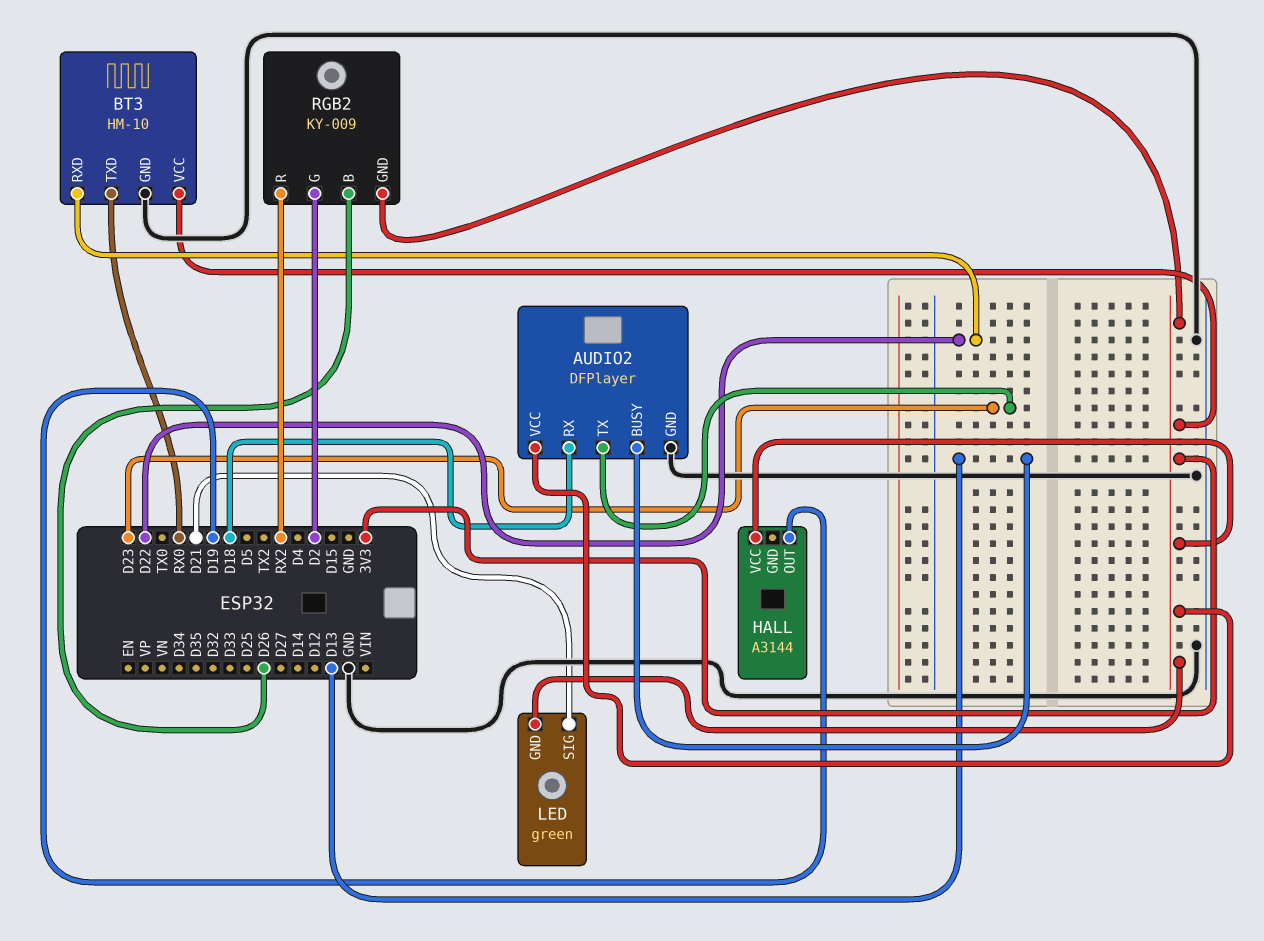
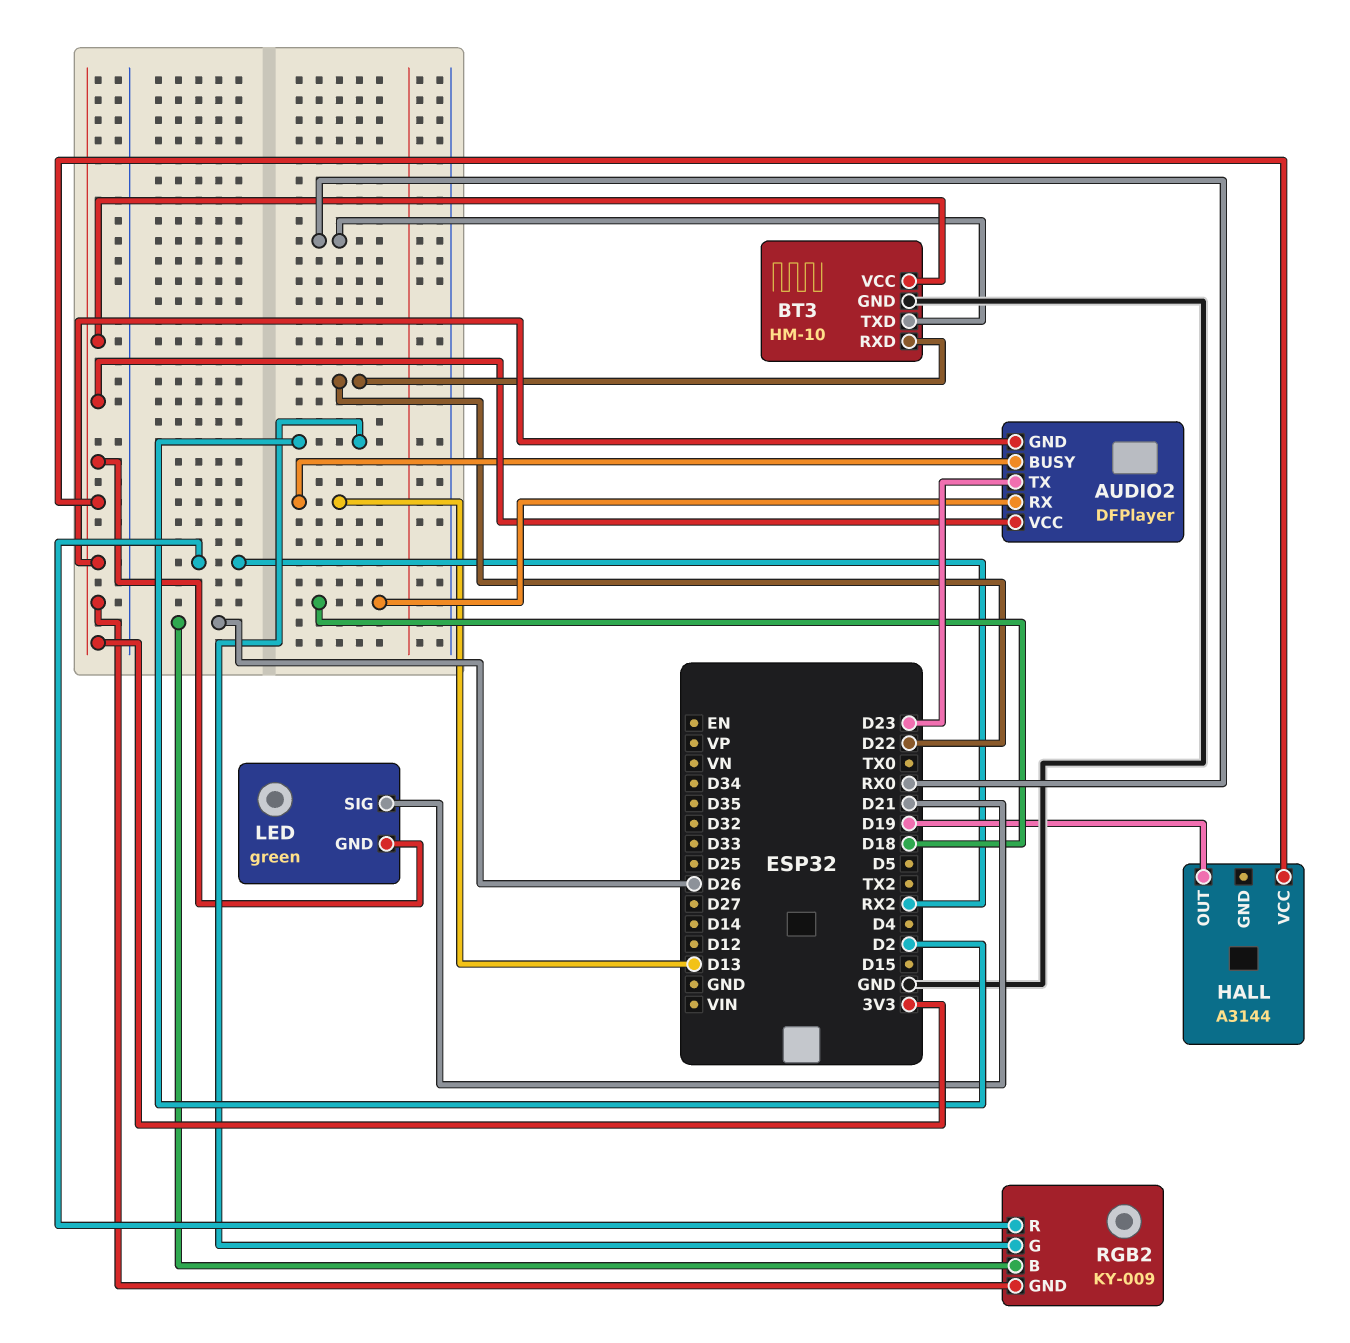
AUDIO2 pin GND: GND -> 3V3

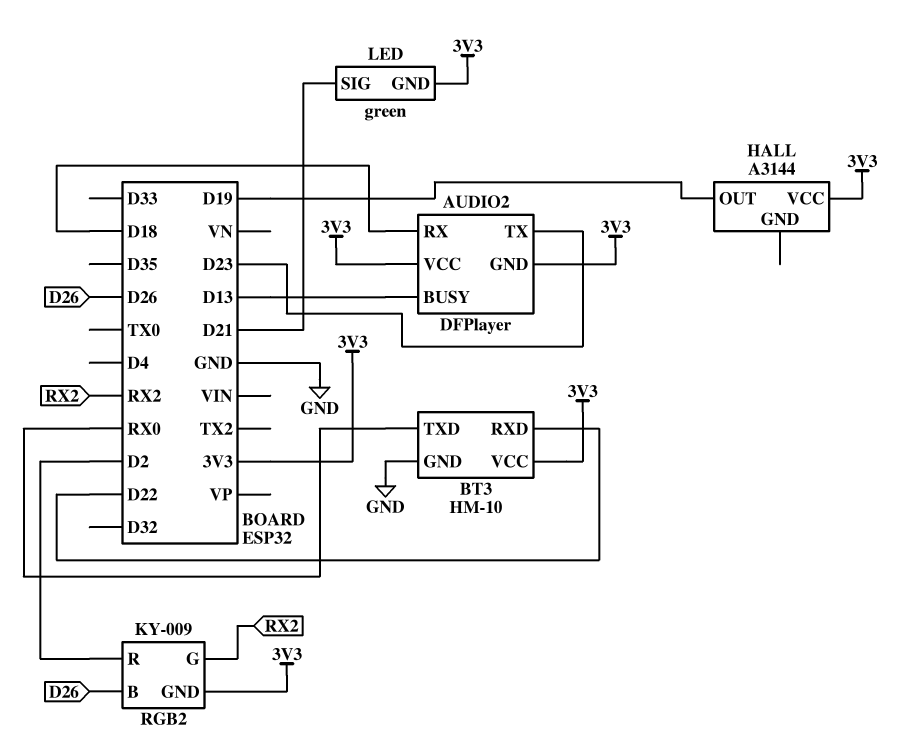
RGB2 pin G: D2 -> RX2
RGB2 pin R: RX2 -> D2

